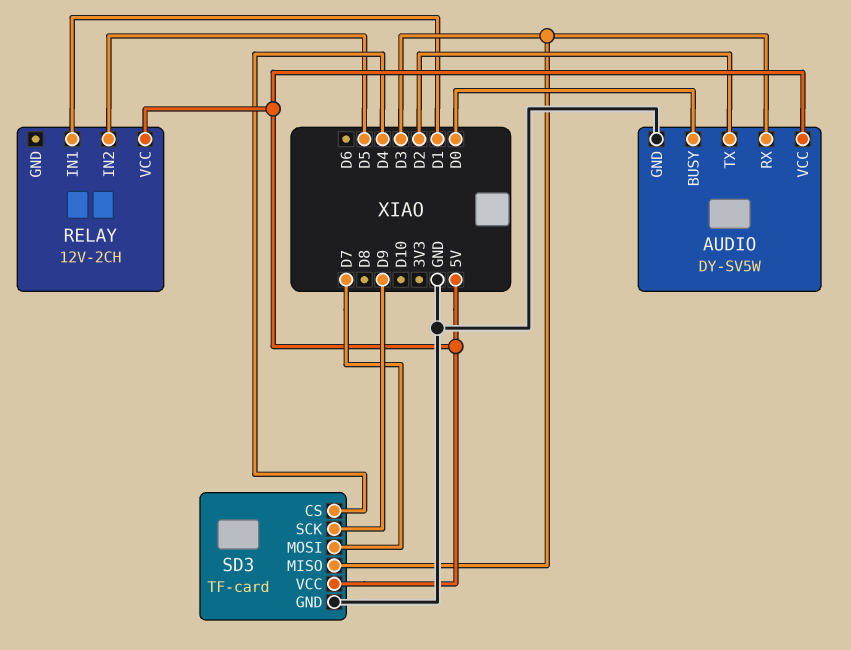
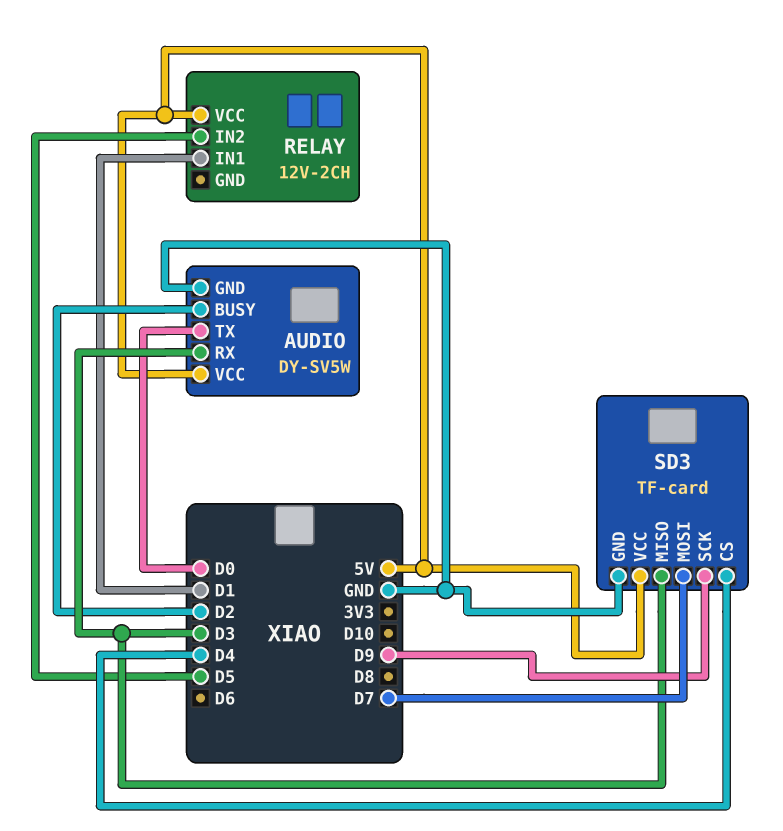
AUDIO pin BUSY: D0 -> D2
AUDIO pin TX: D2 -> D0

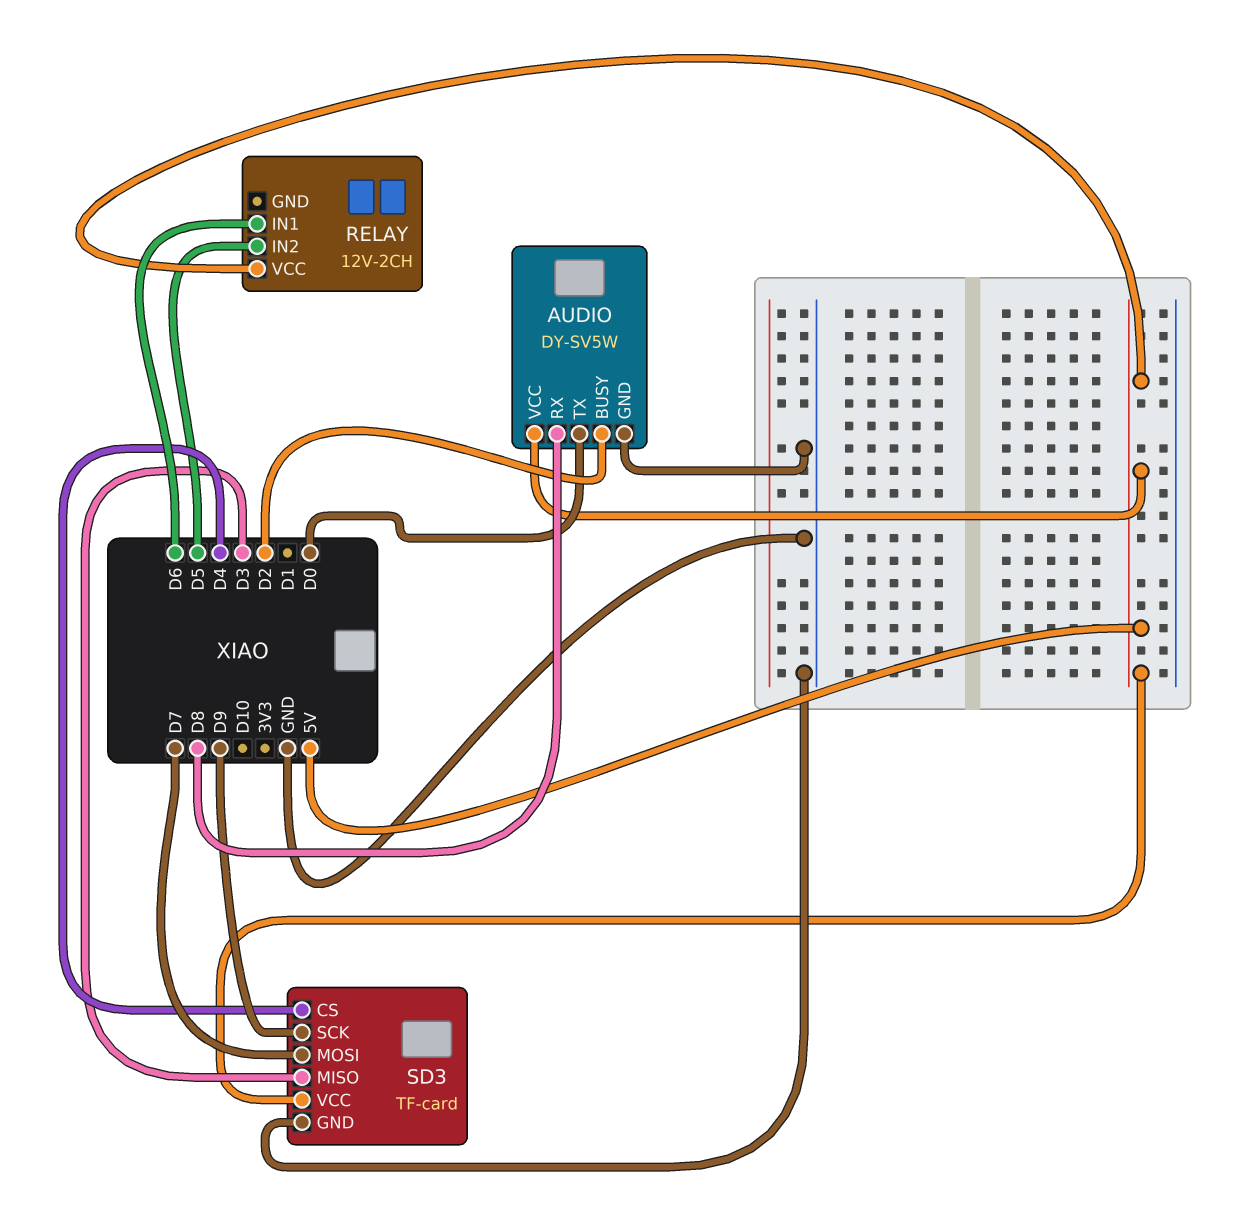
AUDIO pin RX: D3 -> D8
RELAY pin IN1: D1 -> D6

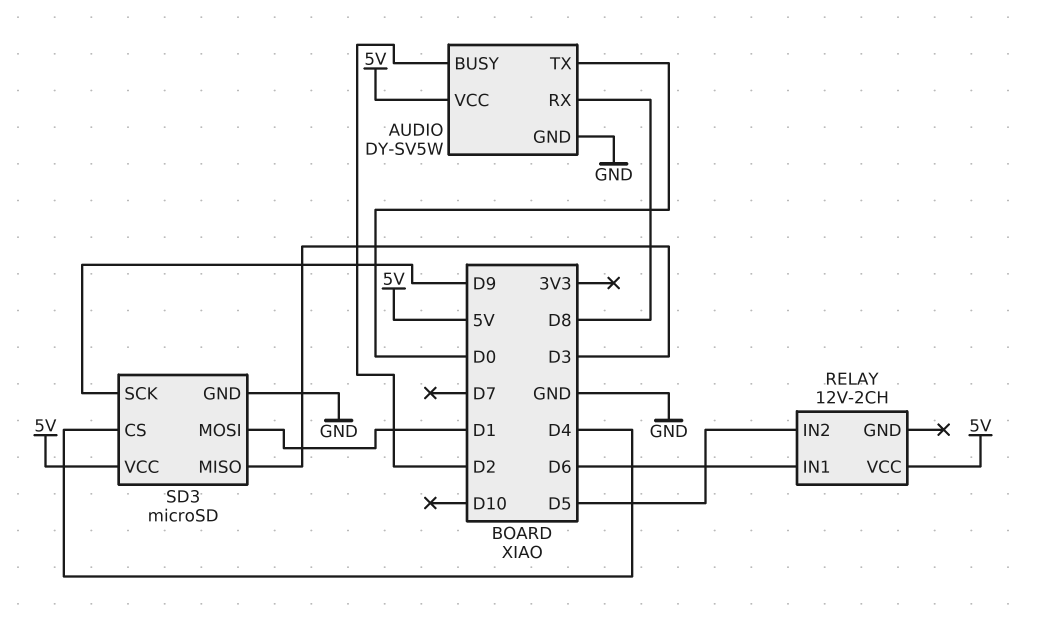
SD3: TF-card -> microSD
SD3 pin MOSI: D7 -> D1

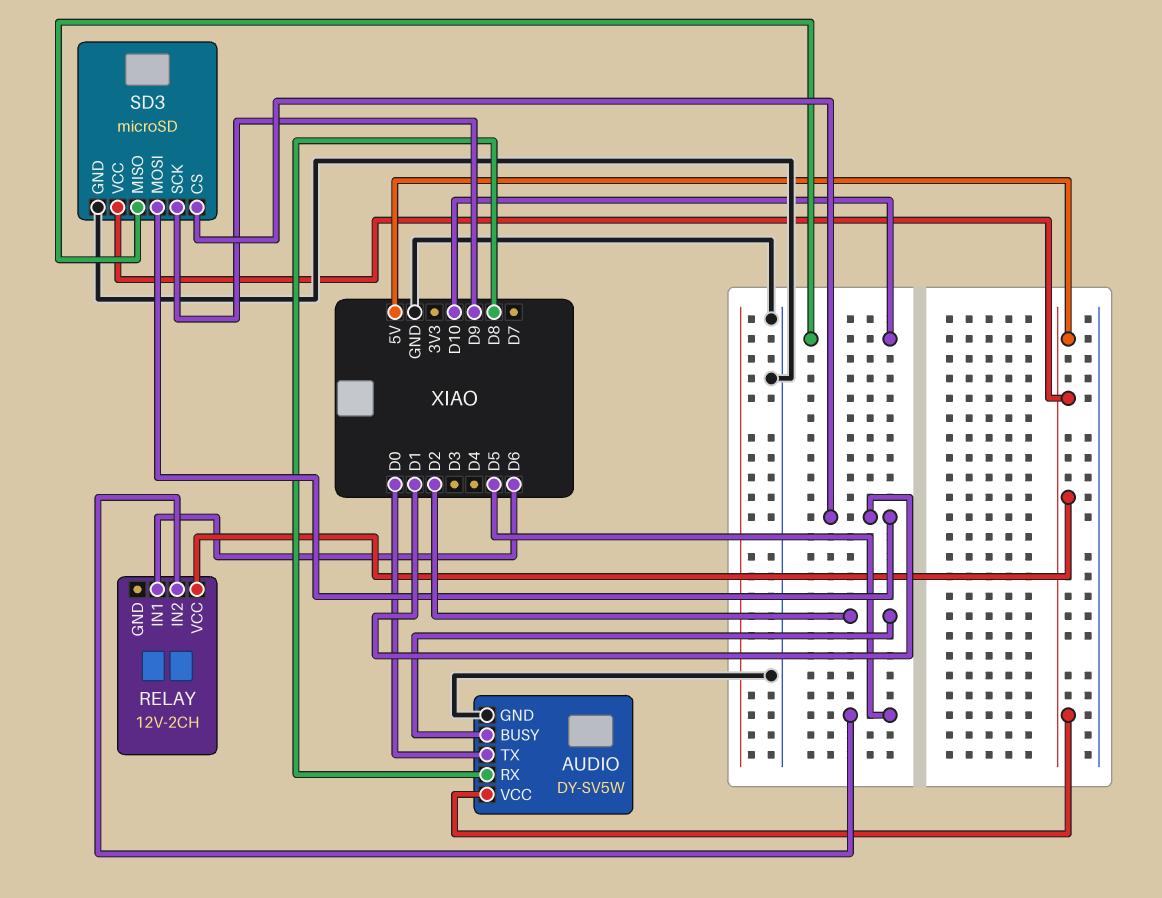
SD3 pin CS: D4 -> D1
SD3 pin MISO: D3 -> D10

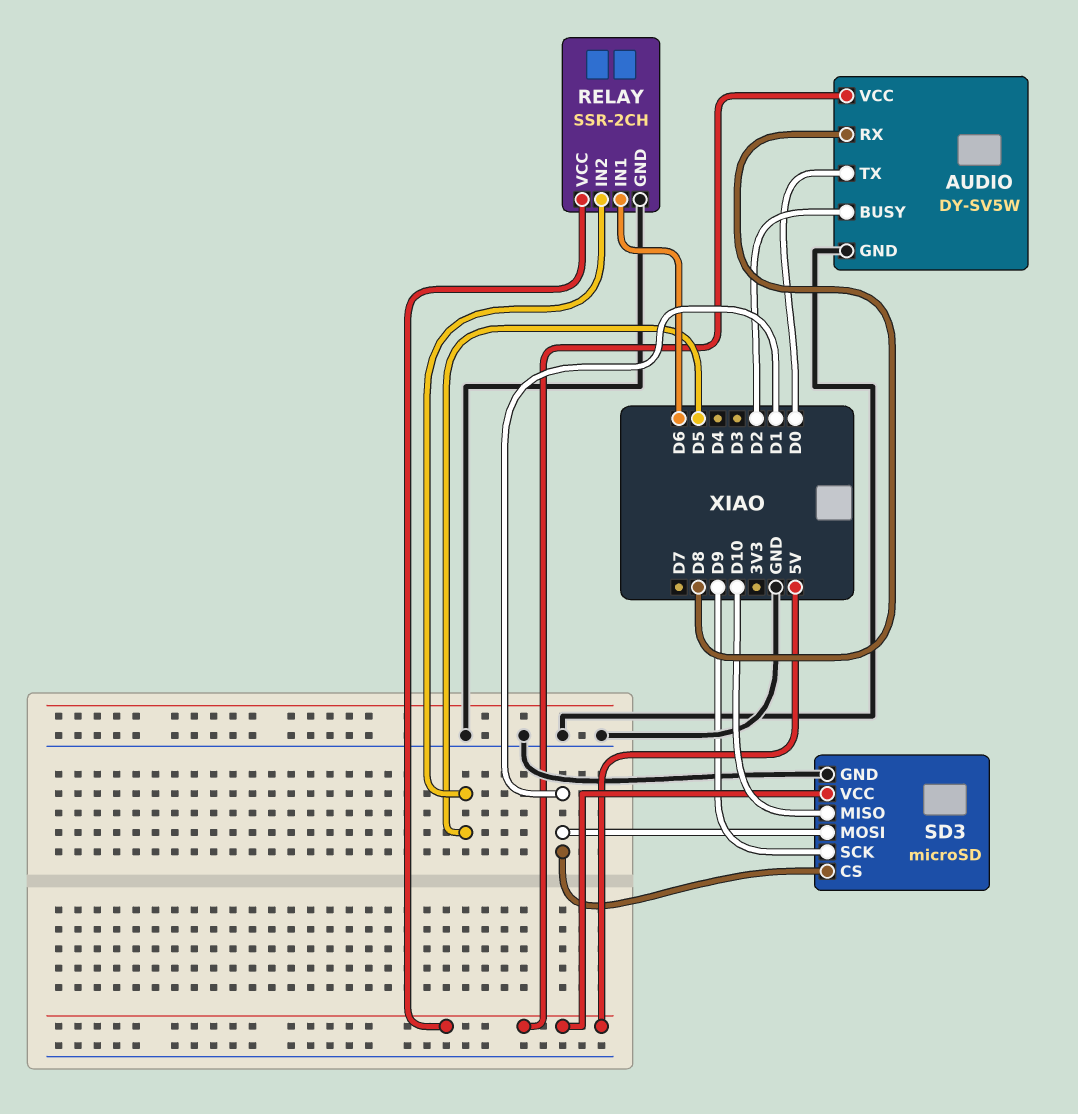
RELAY: 12V-2CH -> SSR-2CH
RELAY pin GND: none -> GND

